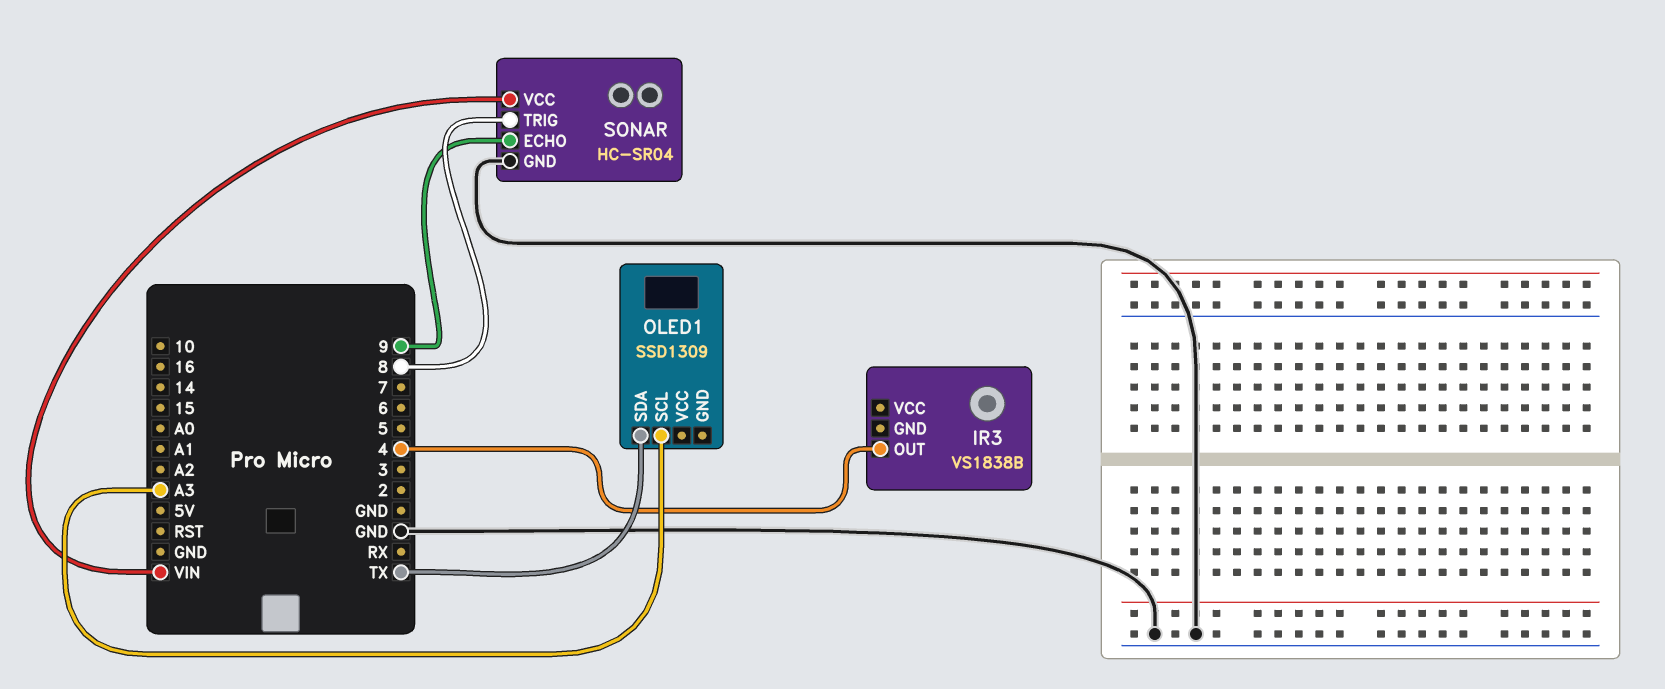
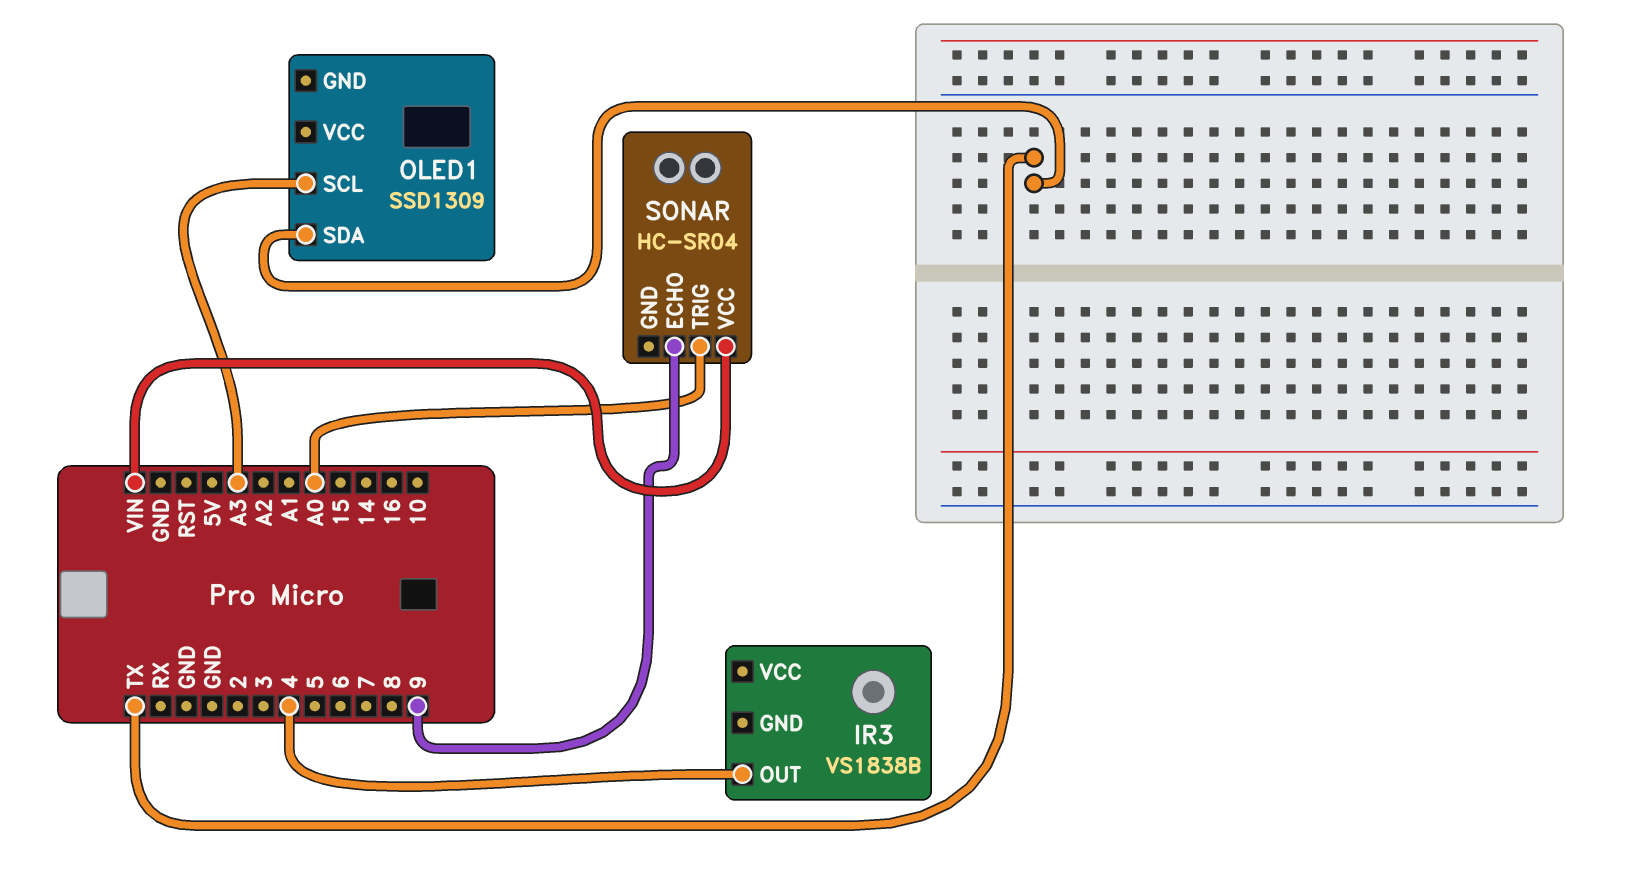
SONAR pin GND: GND -> none
SONAR pin TRIG: 8 -> A0

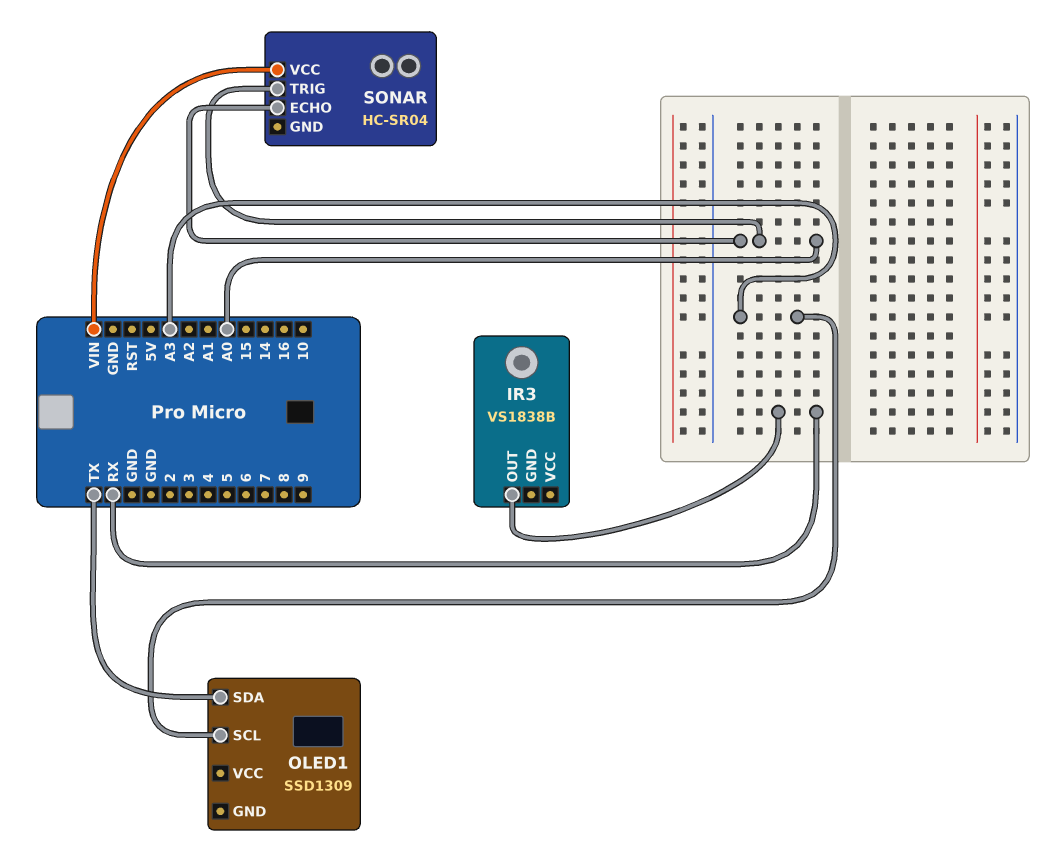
IR3 pin OUT: 4 -> RX
SONAR pin ECHO: 9 -> A0

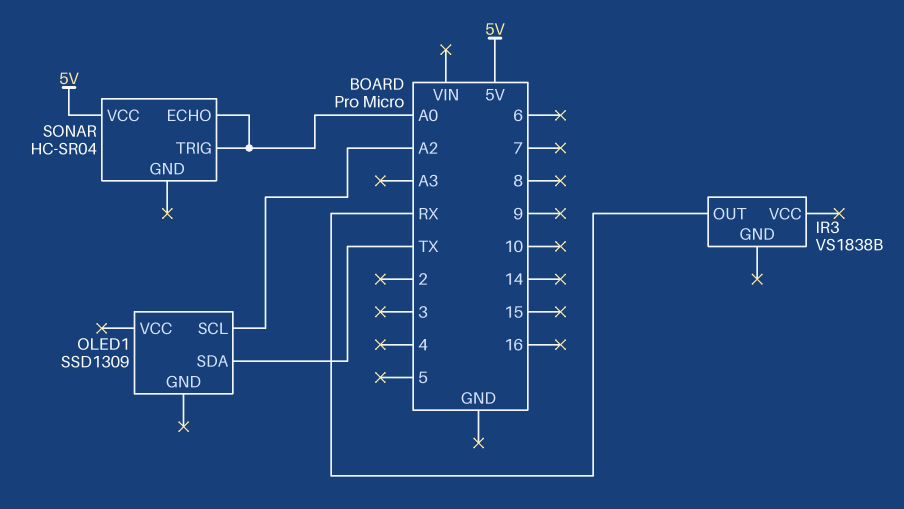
OLED1 pin SCL: A3 -> A2
SONAR pin VCC: VIN -> 5V

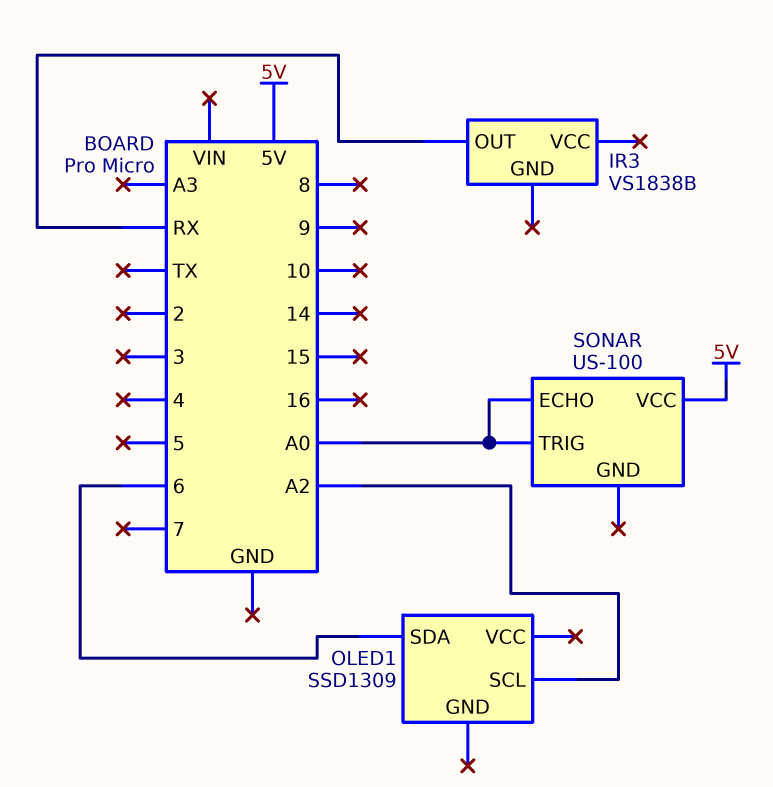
OLED1 pin SDA: TX -> 6
SONAR: HC-SR04 -> US-100

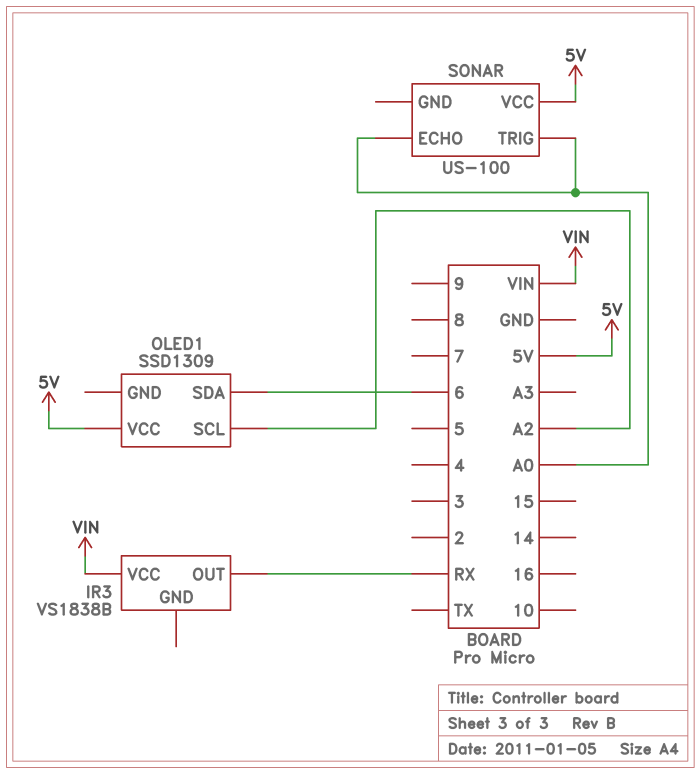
IR3 pin VCC: none -> VIN
OLED1 pin VCC: none -> 5V

